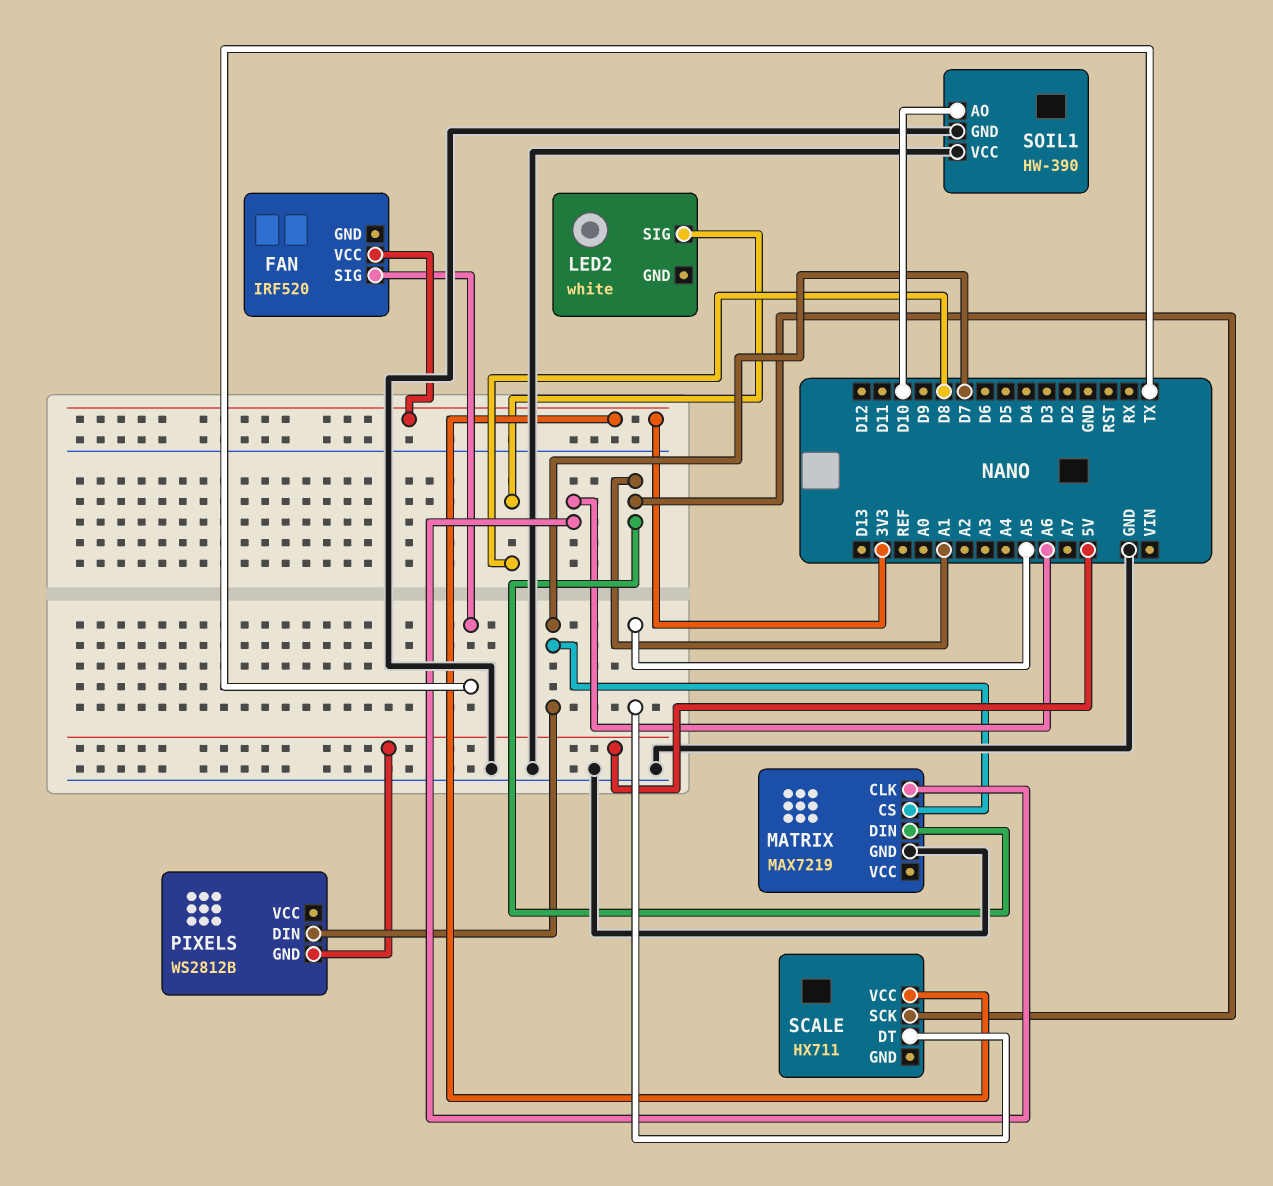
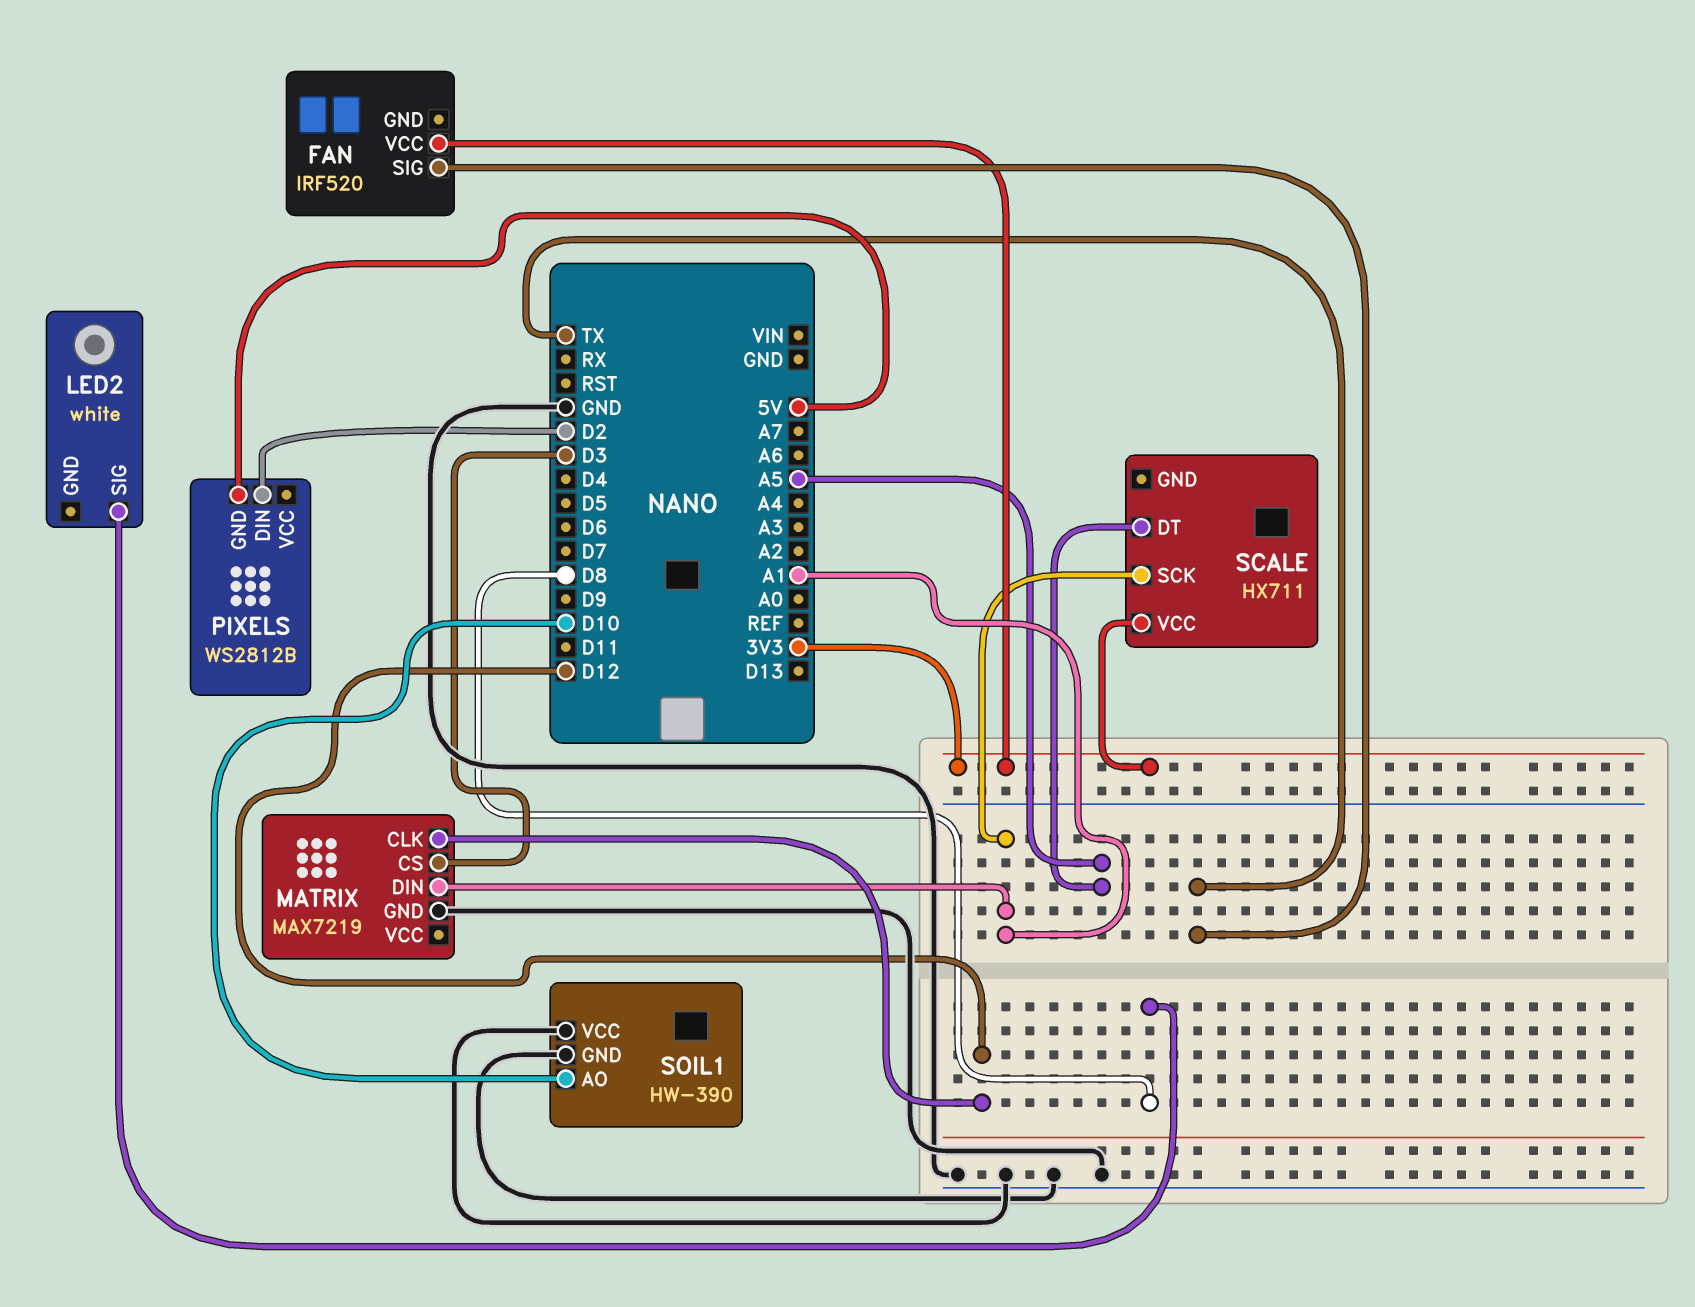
MATRIX pin CLK: A6 -> D12
MATRIX pin CS: D7 -> D3
PIXELS pin DIN: D7 -> D2

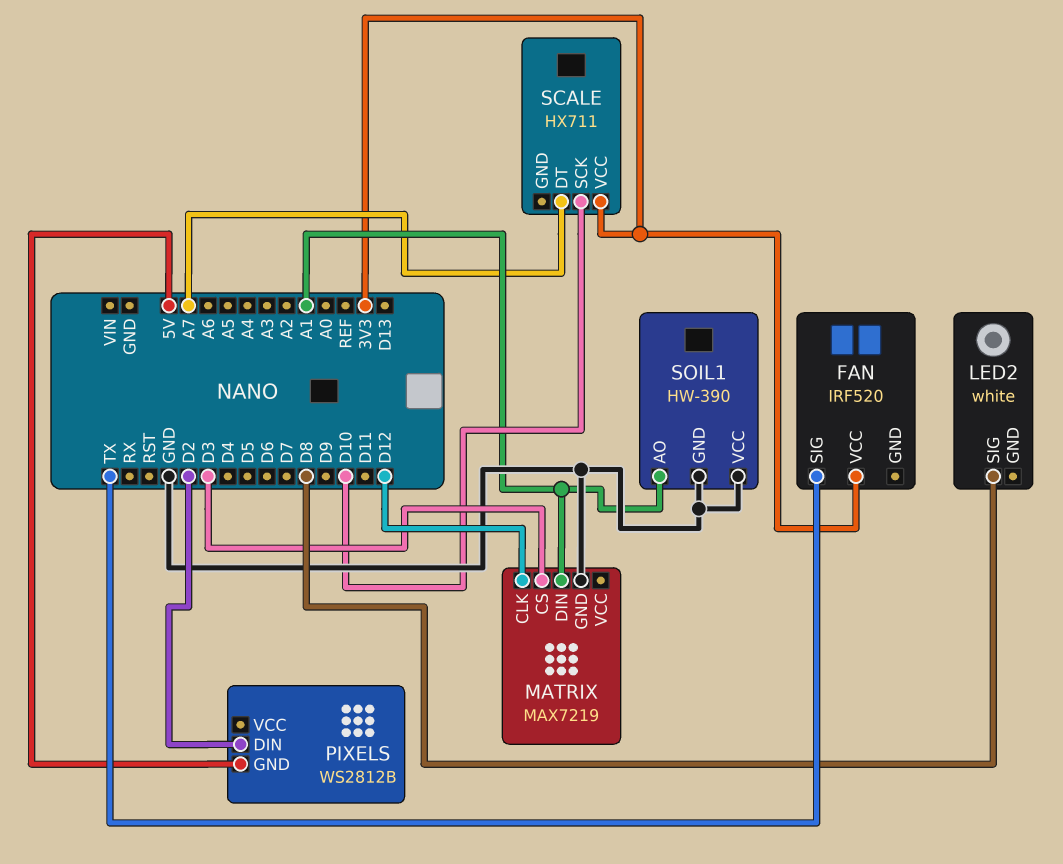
SCALE pin DT: A5 -> A7
SCALE pin SCK: A1 -> D10
SOIL1 pin AO: D10 -> A1

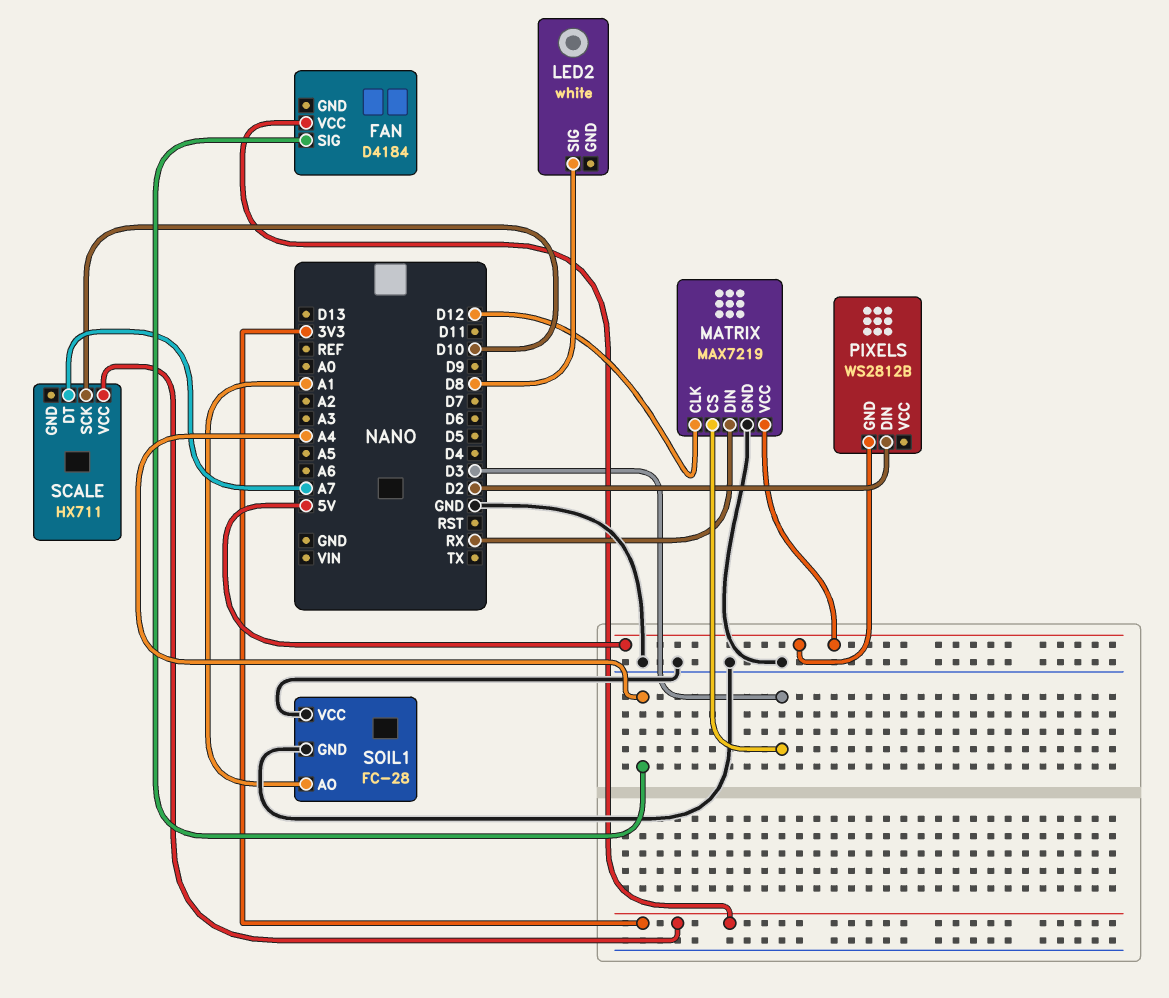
FAN: IRF520 -> D4184
FAN pin SIG: TX -> A4
MATRIX pin DIN: A1 -> RX
MATRIX pin VCC: none -> 5V
SOIL1: HW-390 -> FC-28

